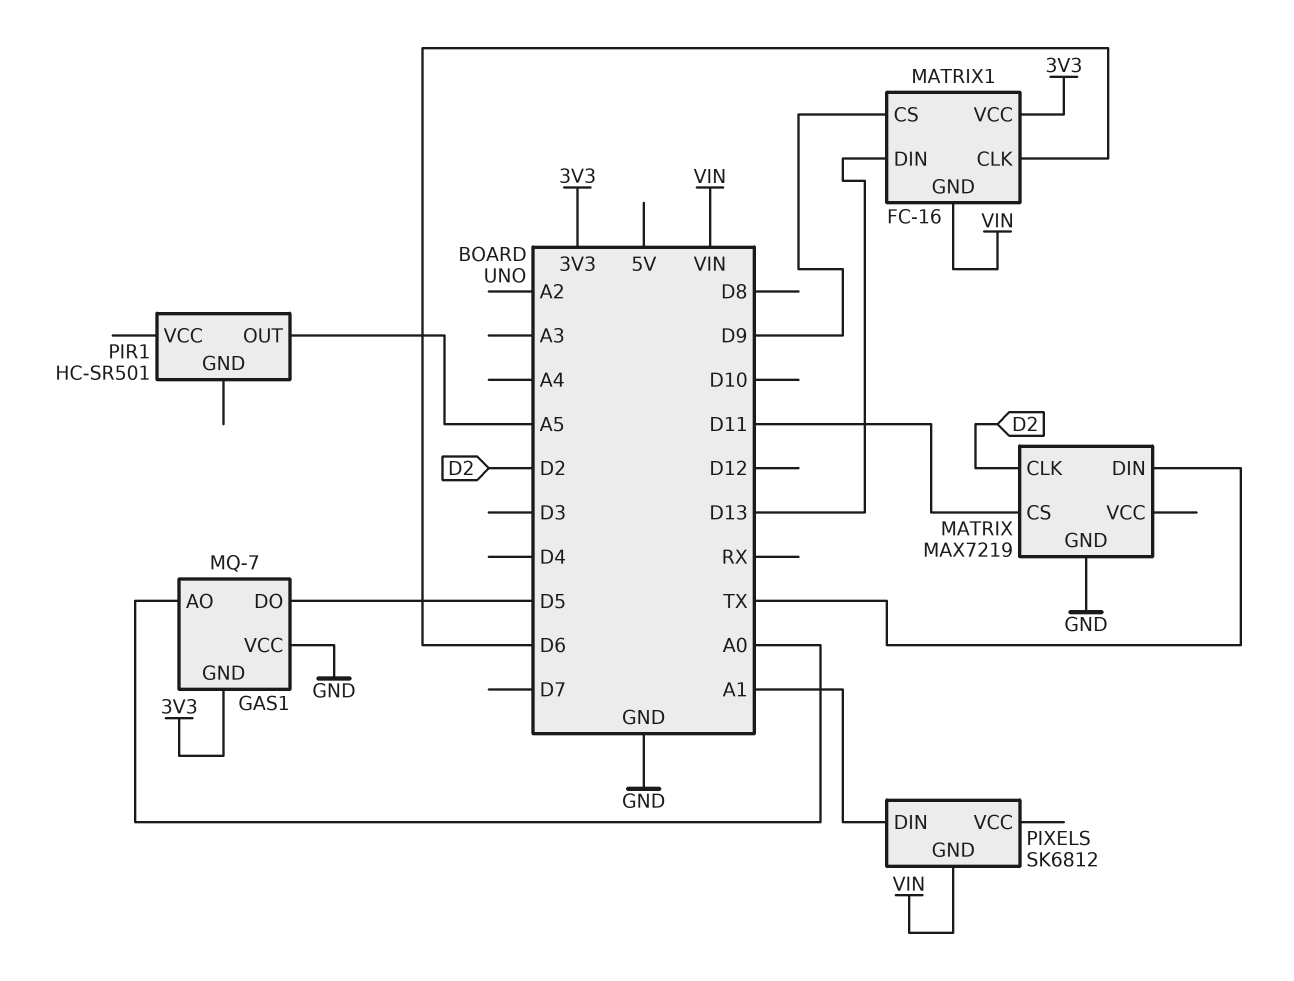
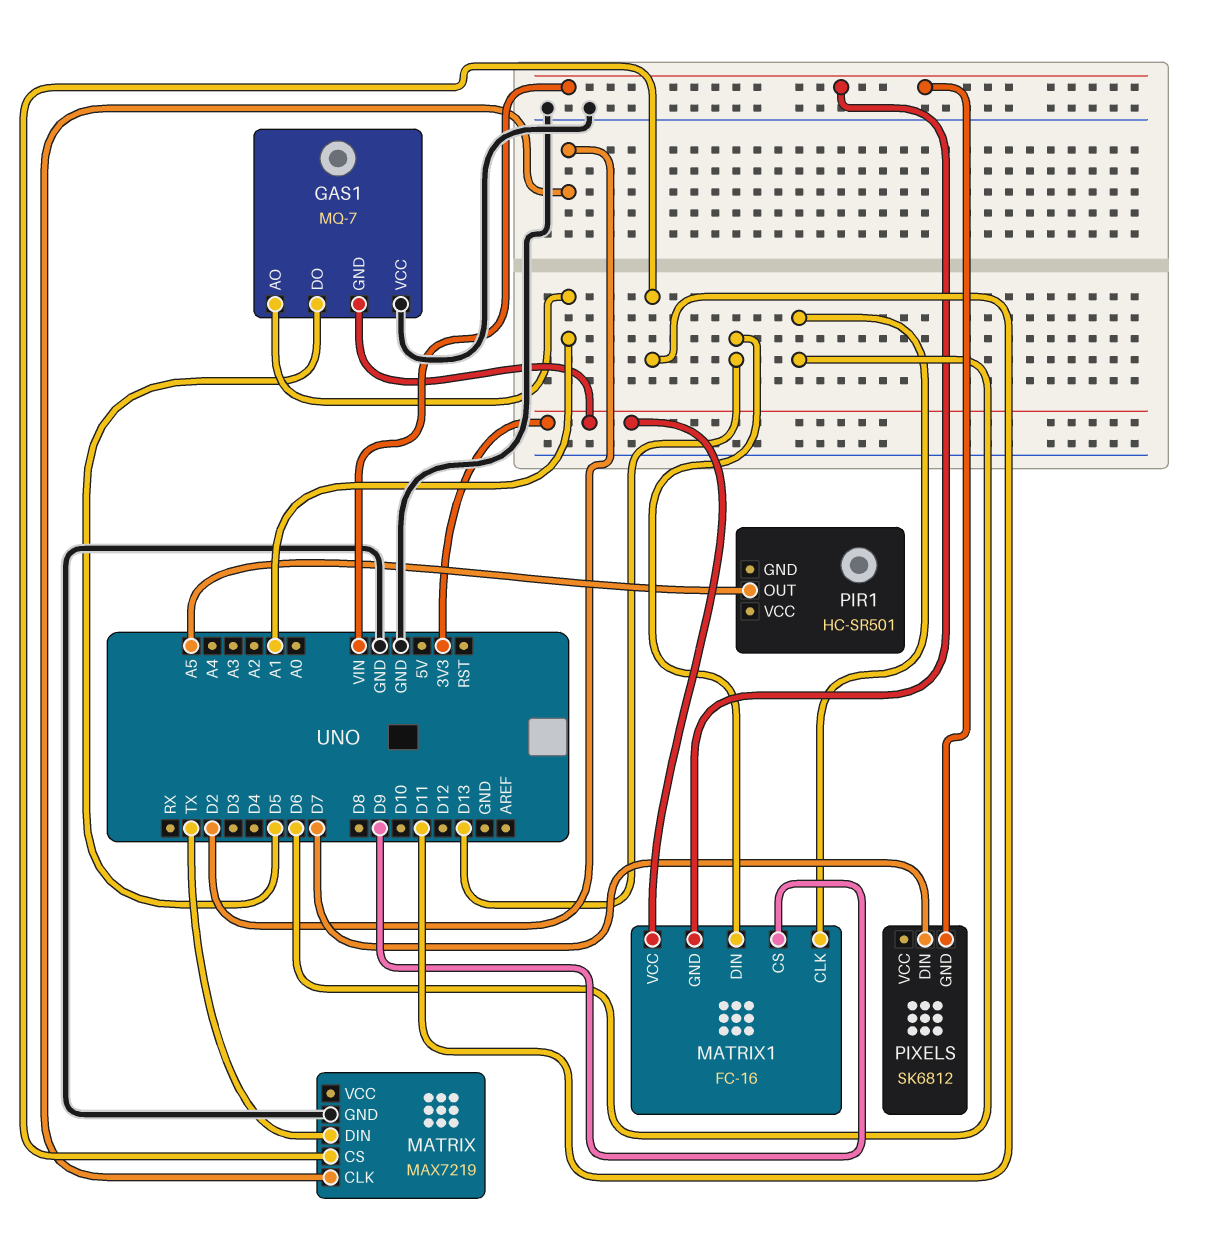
GAS1 pin AO: A0 -> A1
PIXELS pin DIN: A1 -> D7

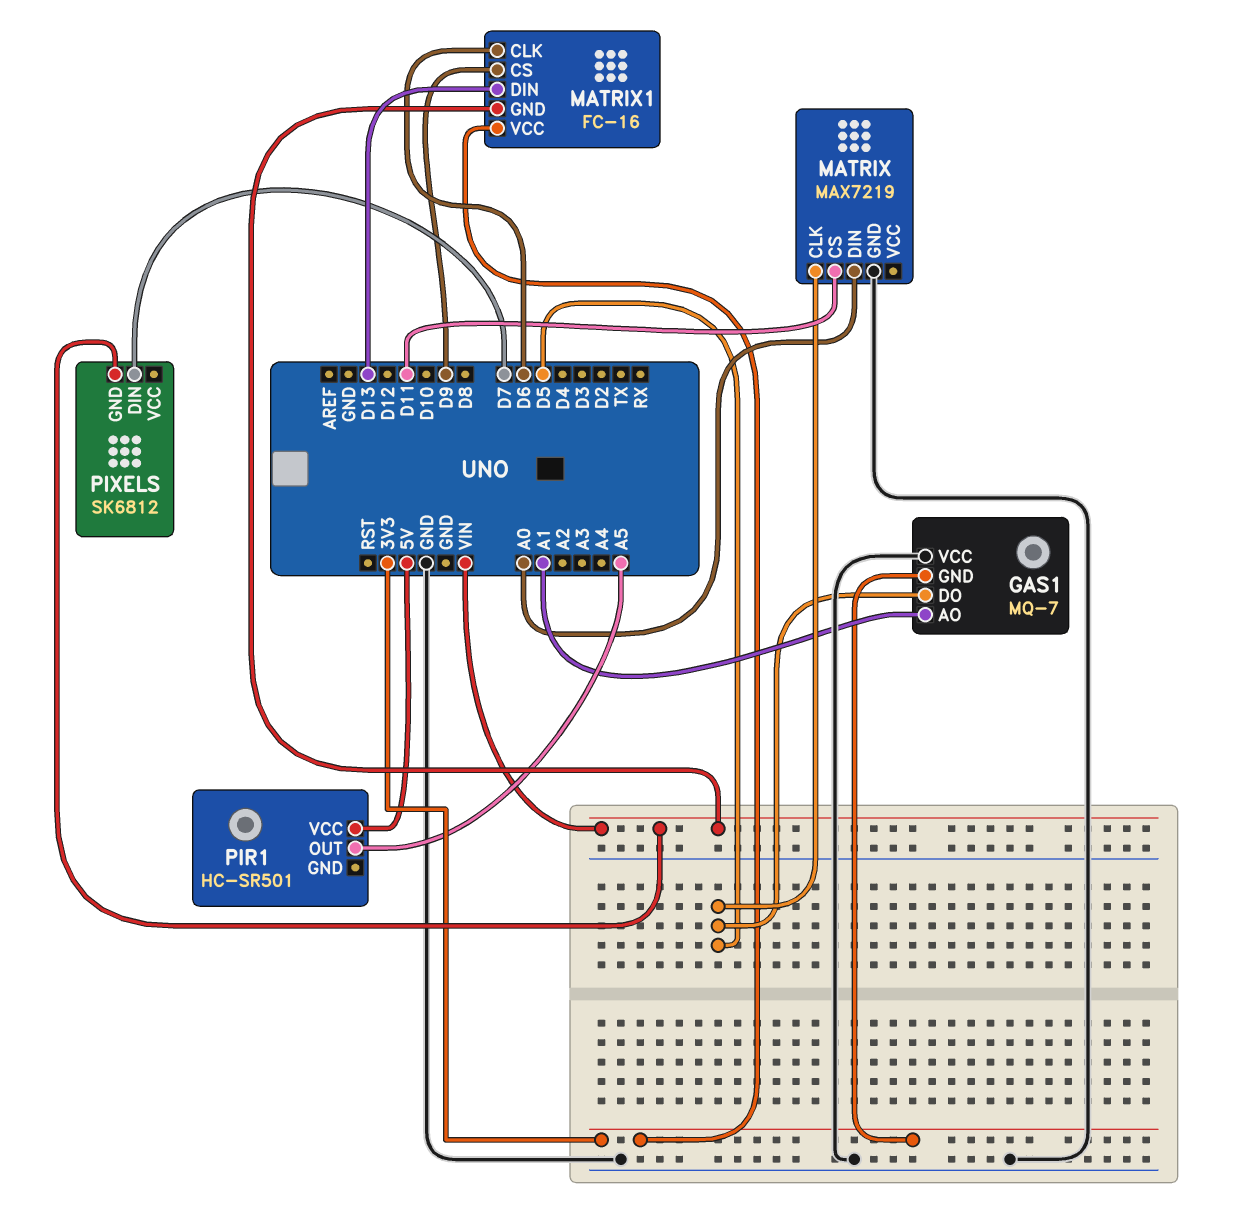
MATRIX pin CLK: D2 -> D5
MATRIX pin DIN: TX -> A0
PIR1 pin VCC: none -> 5V

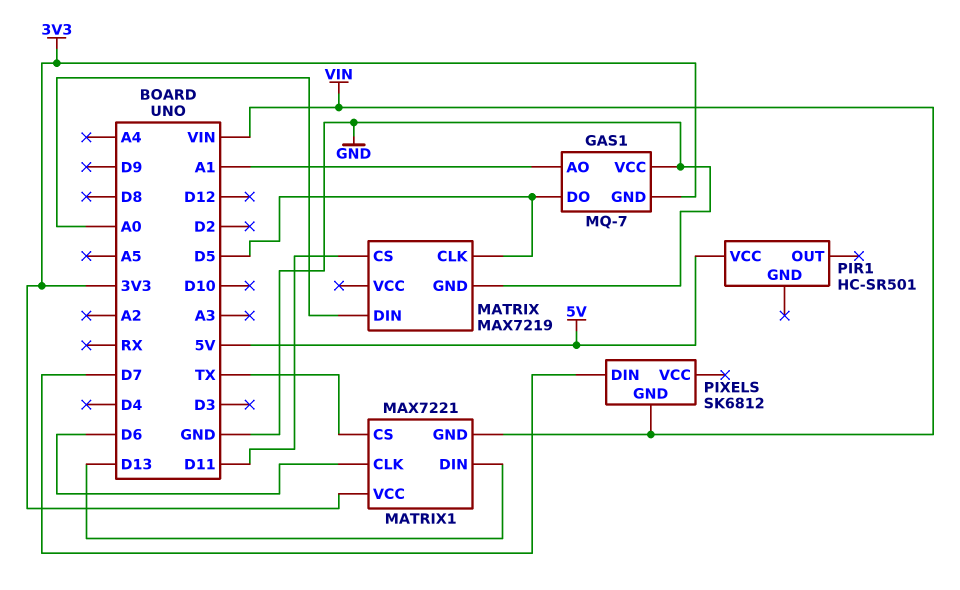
MATRIX1: FC-16 -> MAX7221
MATRIX1 pin CS: D9 -> TX
PIR1 pin OUT: A5 -> none

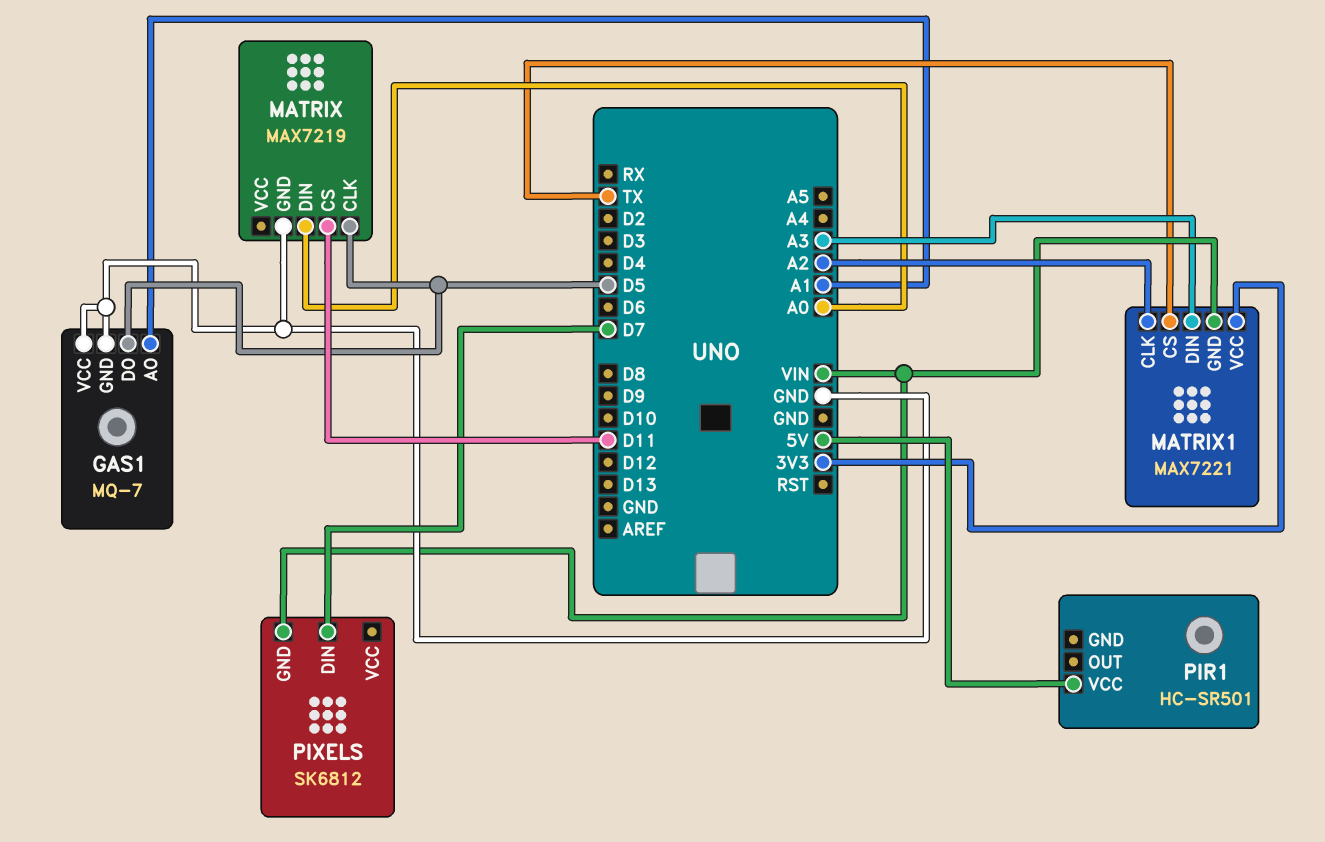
GAS1 pin GND: 3V3 -> GND
MATRIX1 pin CLK: D6 -> A2
MATRIX1 pin DIN: D13 -> A3

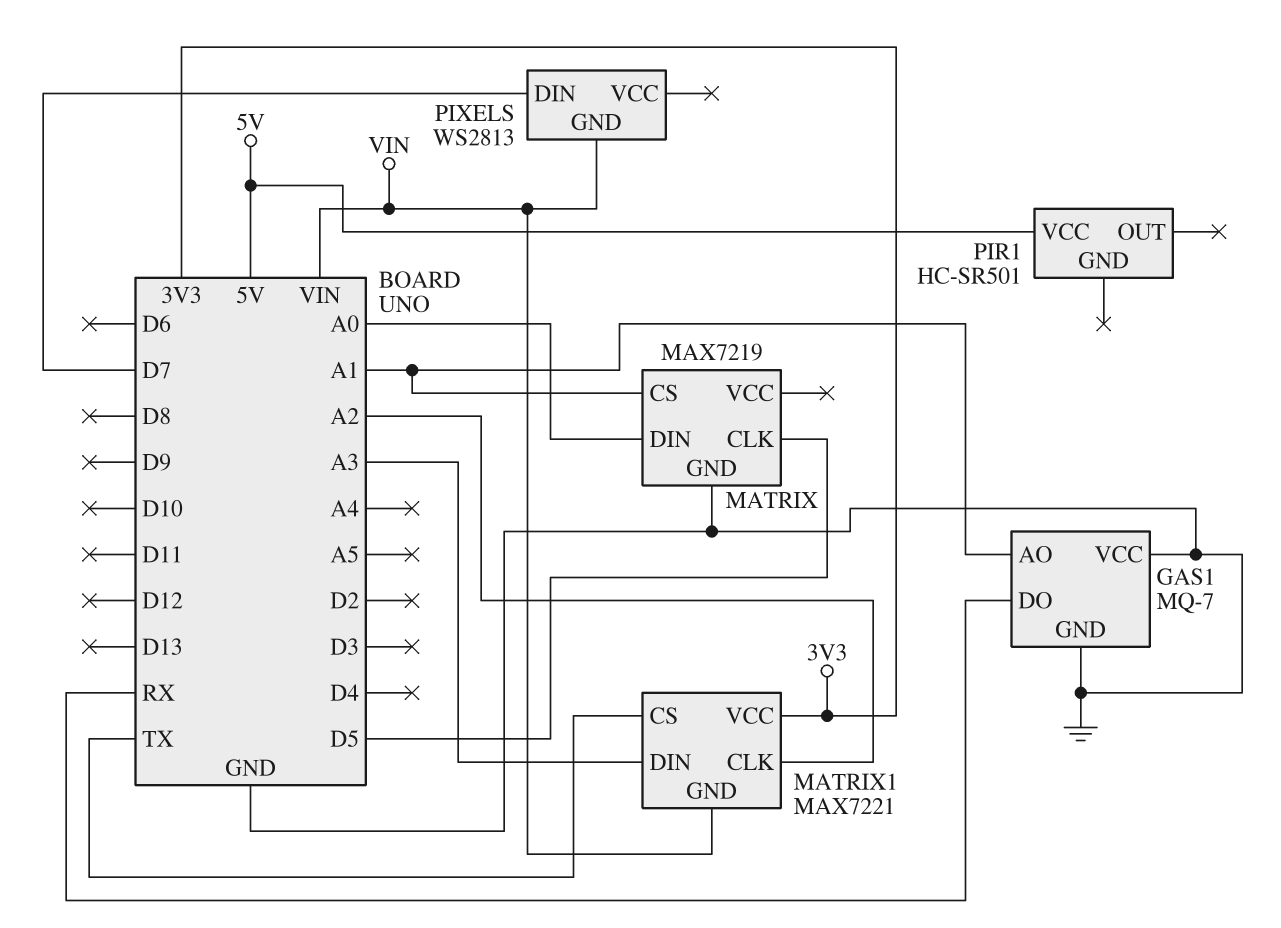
GAS1 pin DO: D5 -> RX
MATRIX pin CS: D11 -> A1
PIXELS: SK6812 -> WS2813

